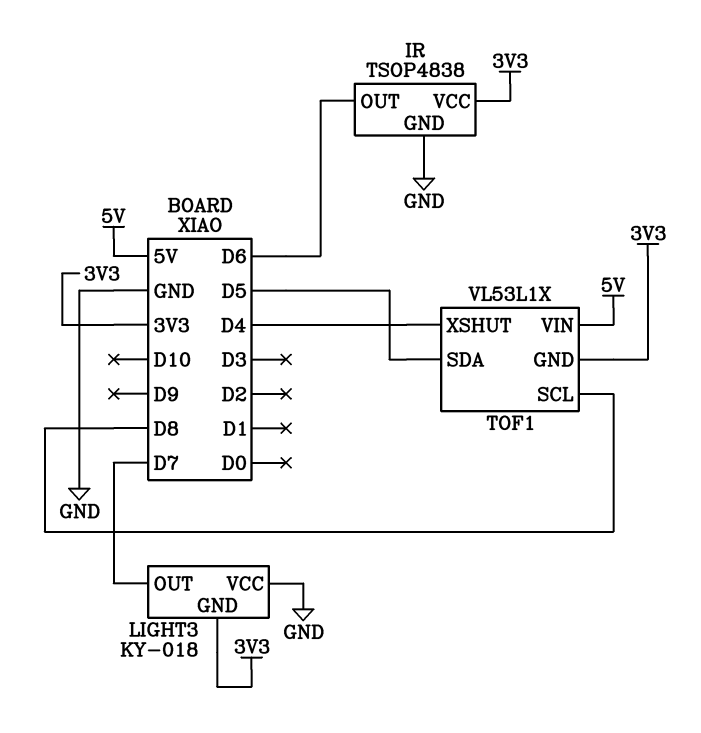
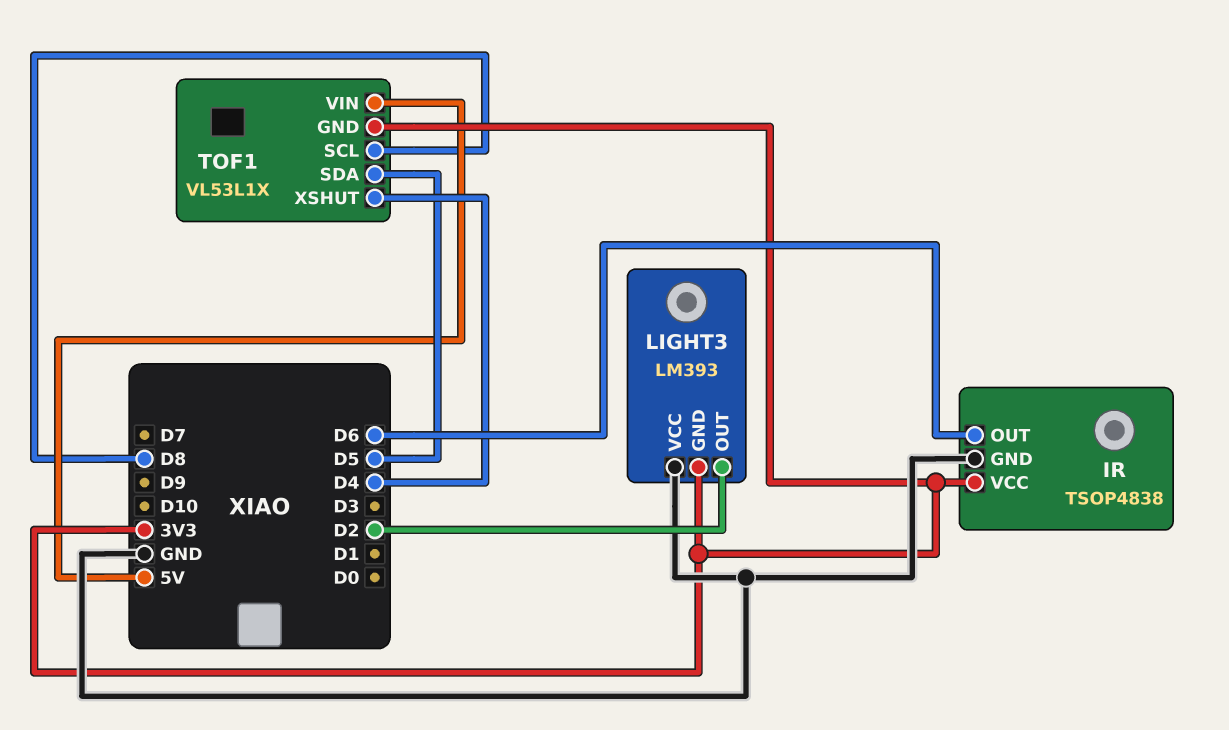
LIGHT3: KY-018 -> LM393
LIGHT3 pin OUT: D7 -> D2

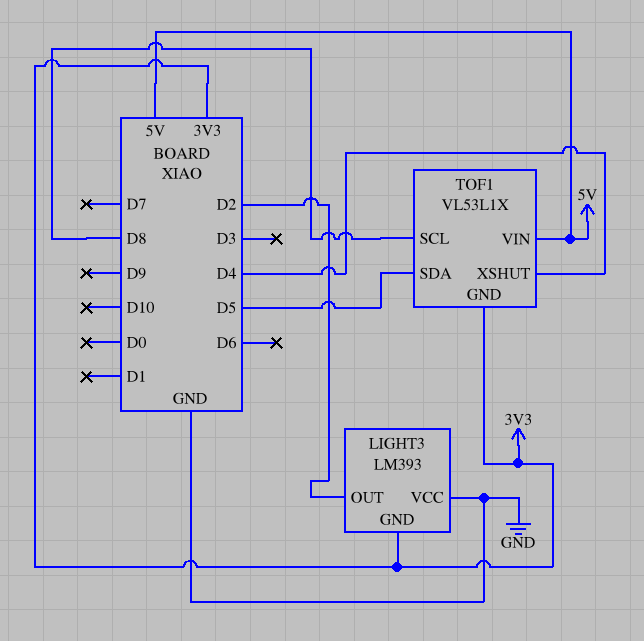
IR: TSOP4838 -> none
IR pin GND: GND -> none
IR pin OUT: D6 -> none
IR pin VCC: 3V3 -> none

